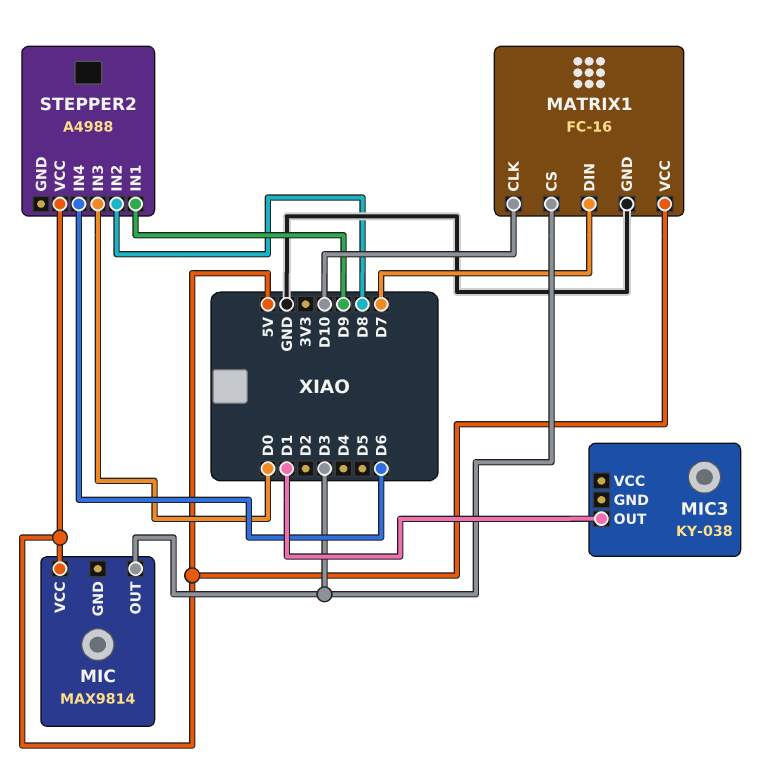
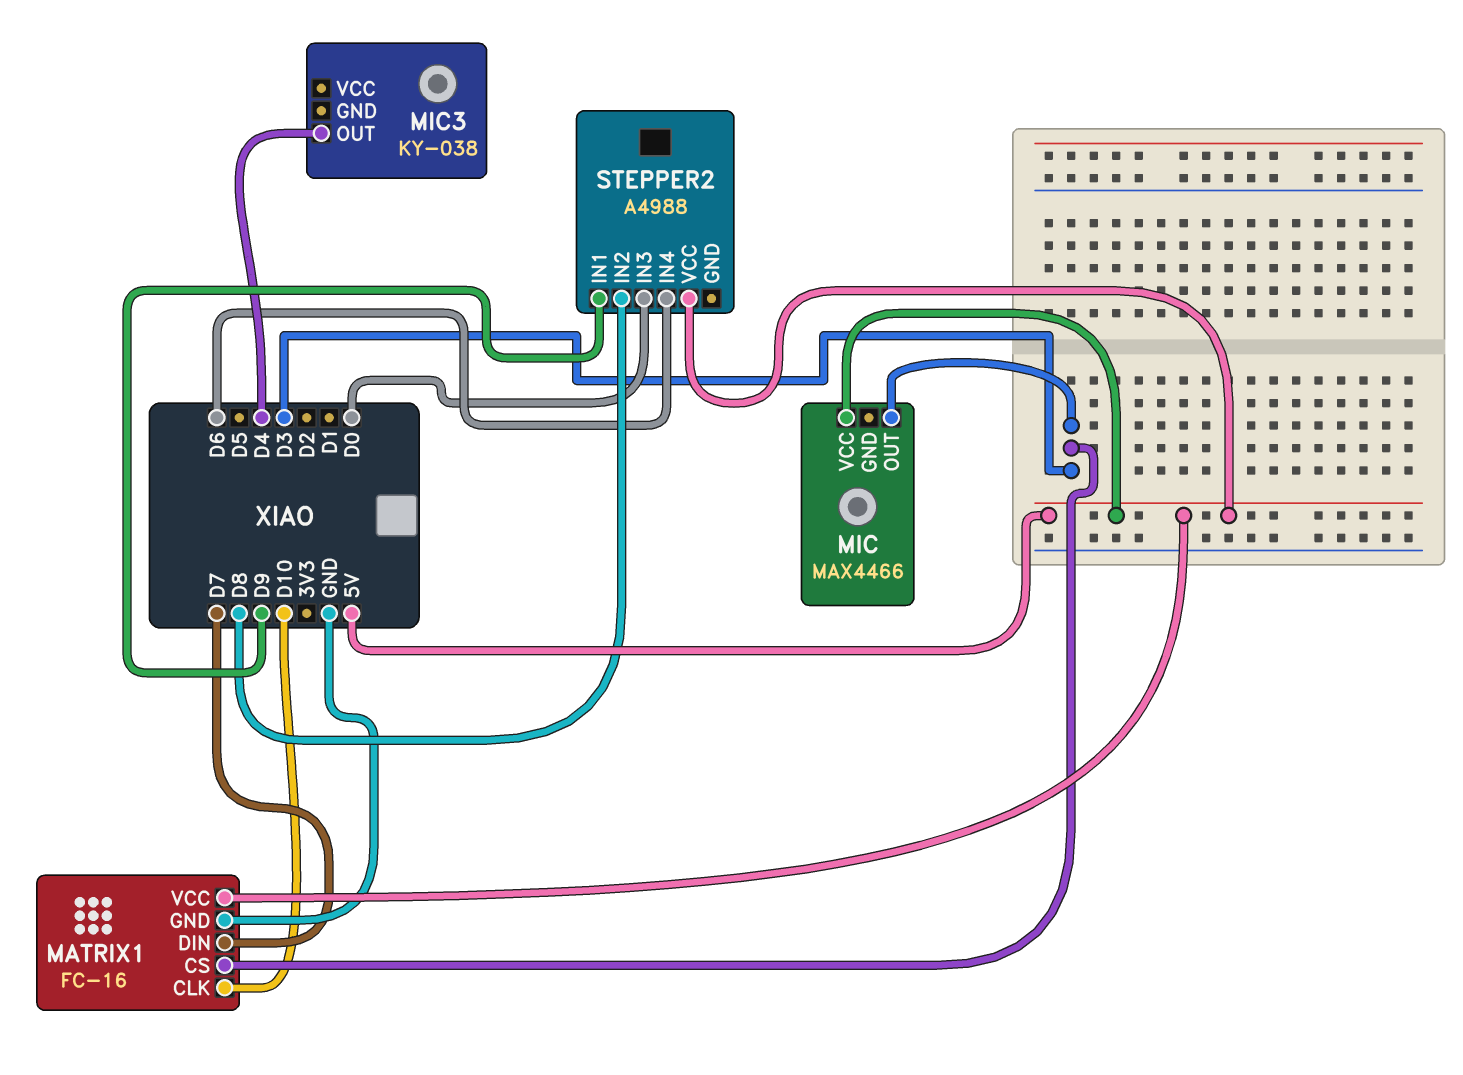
MIC: MAX9814 -> MAX4466
MIC3 pin OUT: D1 -> D4

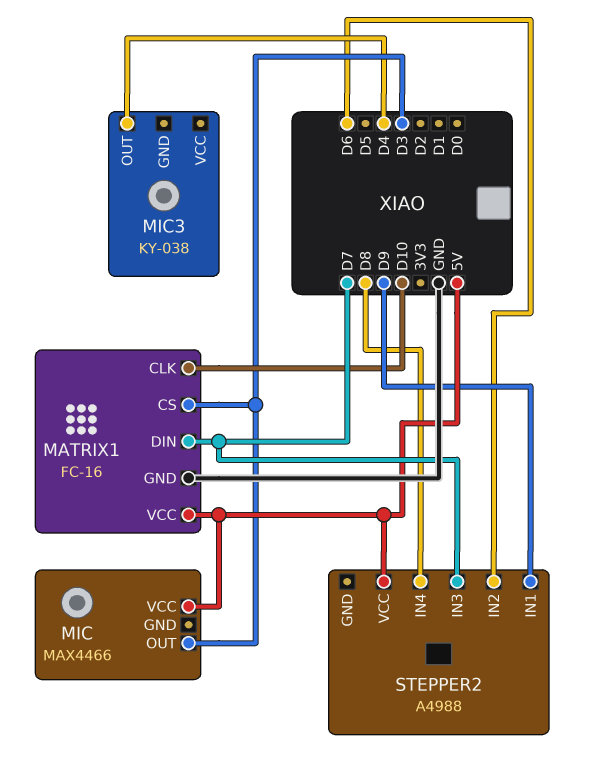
STEPPER2 pin IN2: D8 -> D6
STEPPER2 pin IN3: D0 -> D7
STEPPER2 pin IN4: D6 -> D8

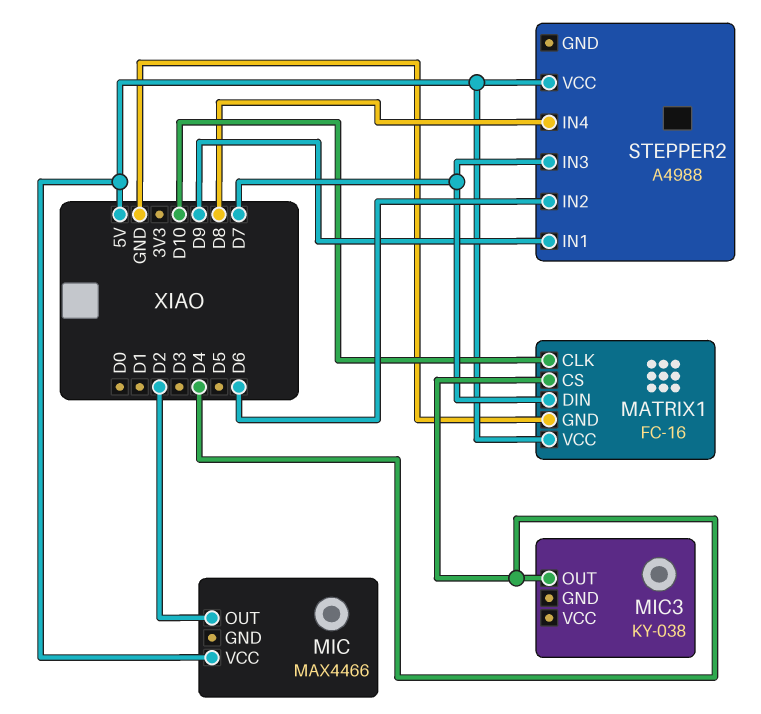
MATRIX1 pin CS: D3 -> D4
MIC pin OUT: D3 -> D2

